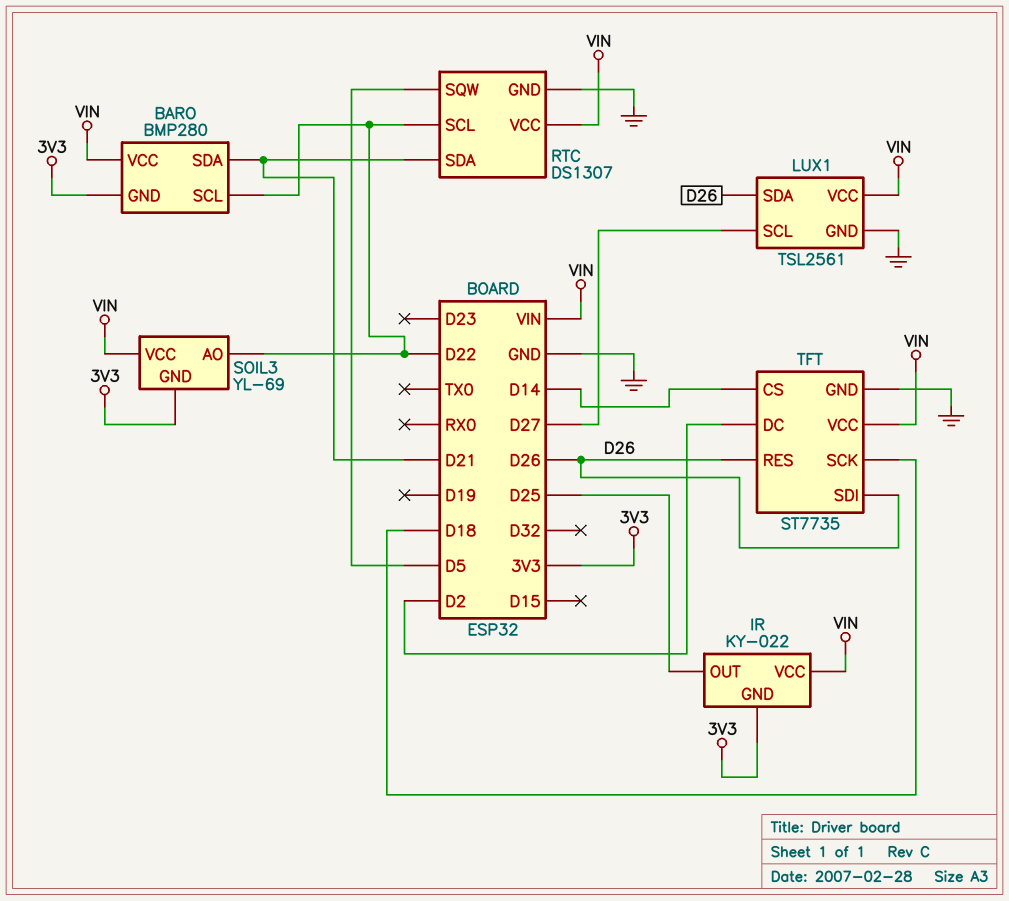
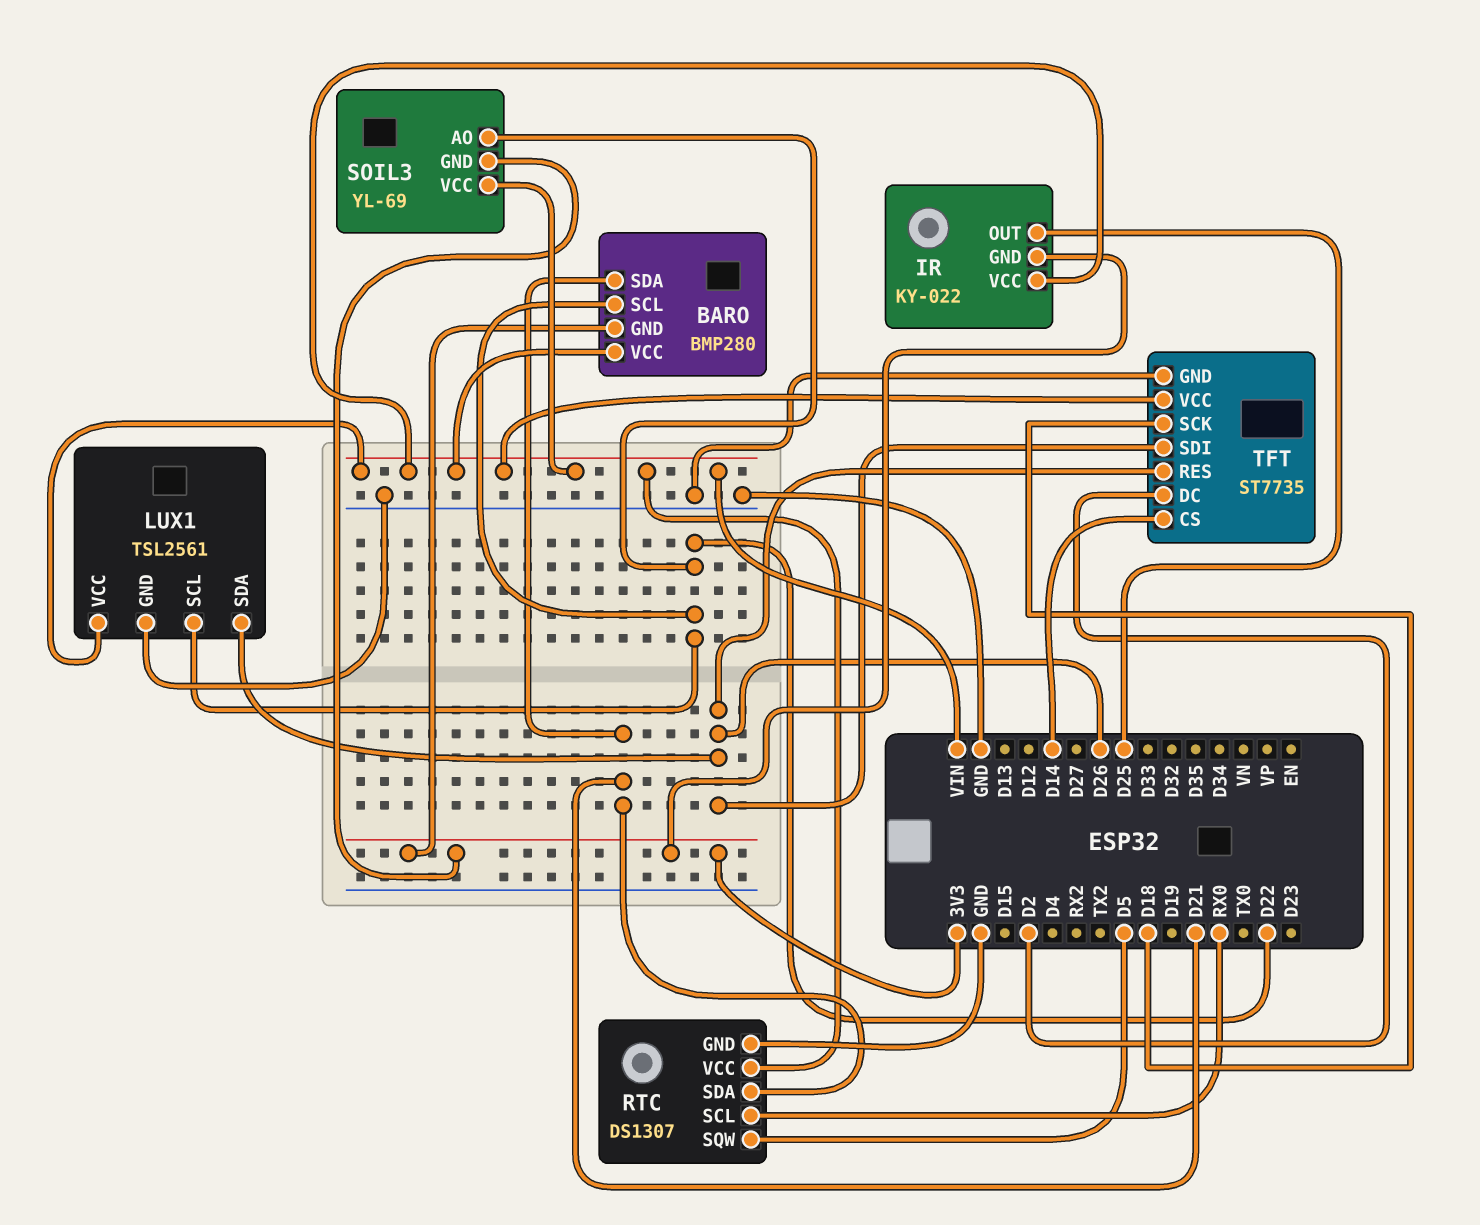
LUX1 pin SCL: D27 -> D22
RTC pin SCL: D22 -> RX0

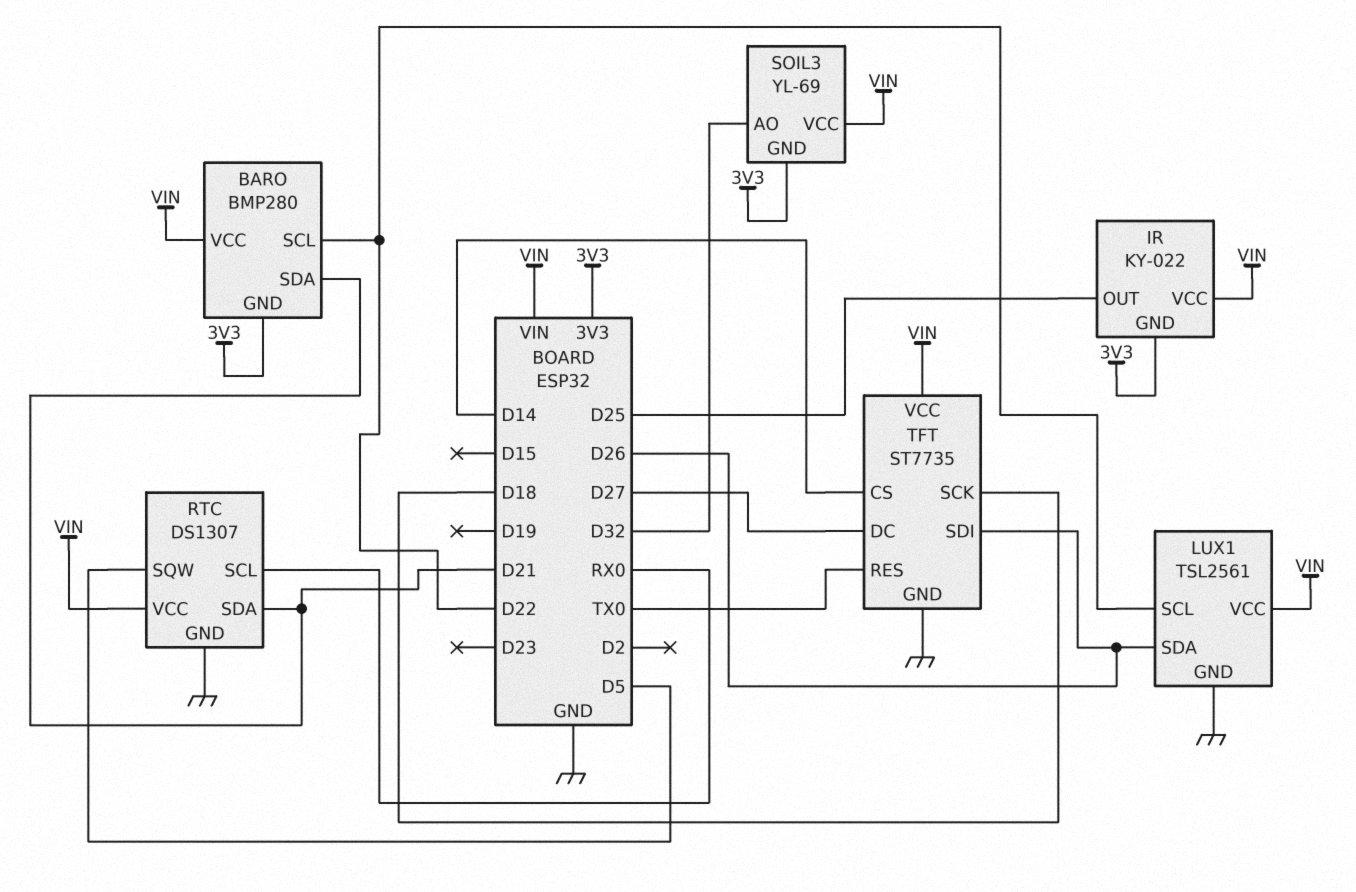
SOIL3 pin AO: D22 -> D32
TFT pin DC: D2 -> D27
TFT pin RES: D26 -> TX0

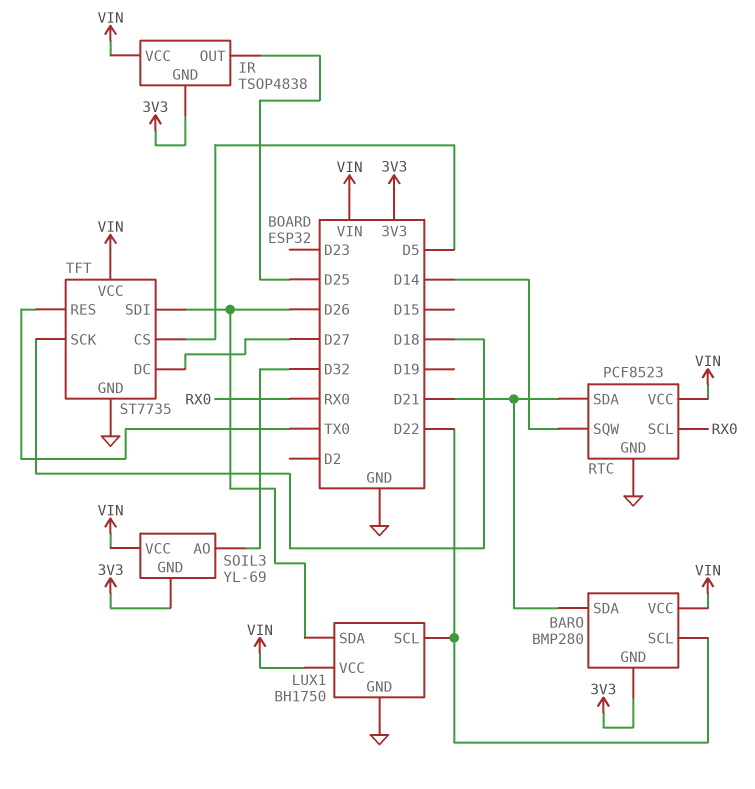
IR: KY-022 -> TSOP4838
LUX1: TSL2561 -> BH1750
RTC: DS1307 -> PCF8523
RTC pin SQW: D5 -> D14
TFT pin CS: D14 -> D5

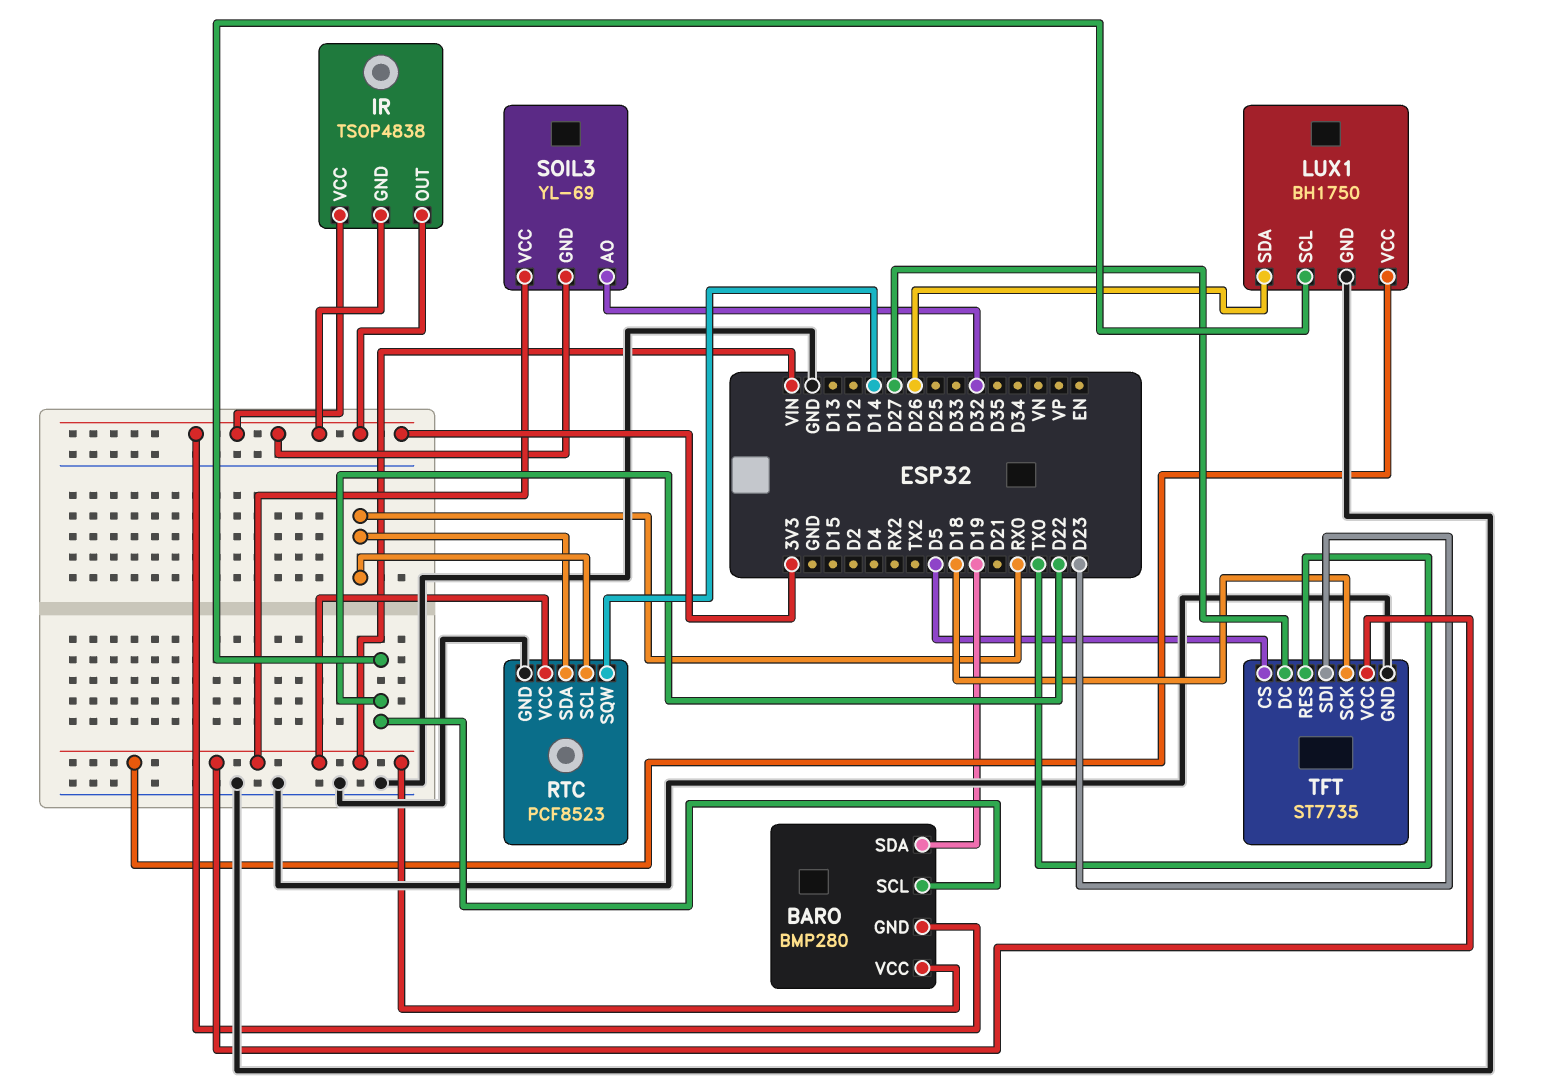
BARO pin SDA: D21 -> D19
IR pin OUT: D25 -> 3V3
IR pin VCC: VIN -> 3V3
RTC pin SDA: D21 -> RX0
TFT pin SDI: D26 -> D23

